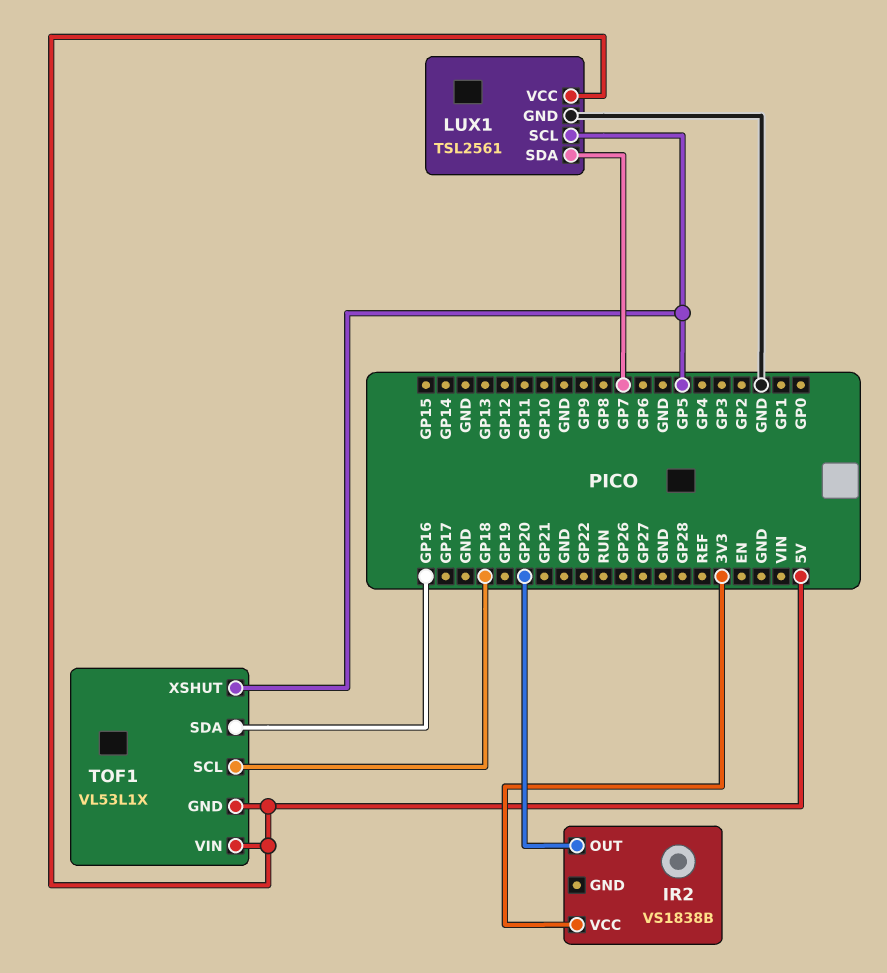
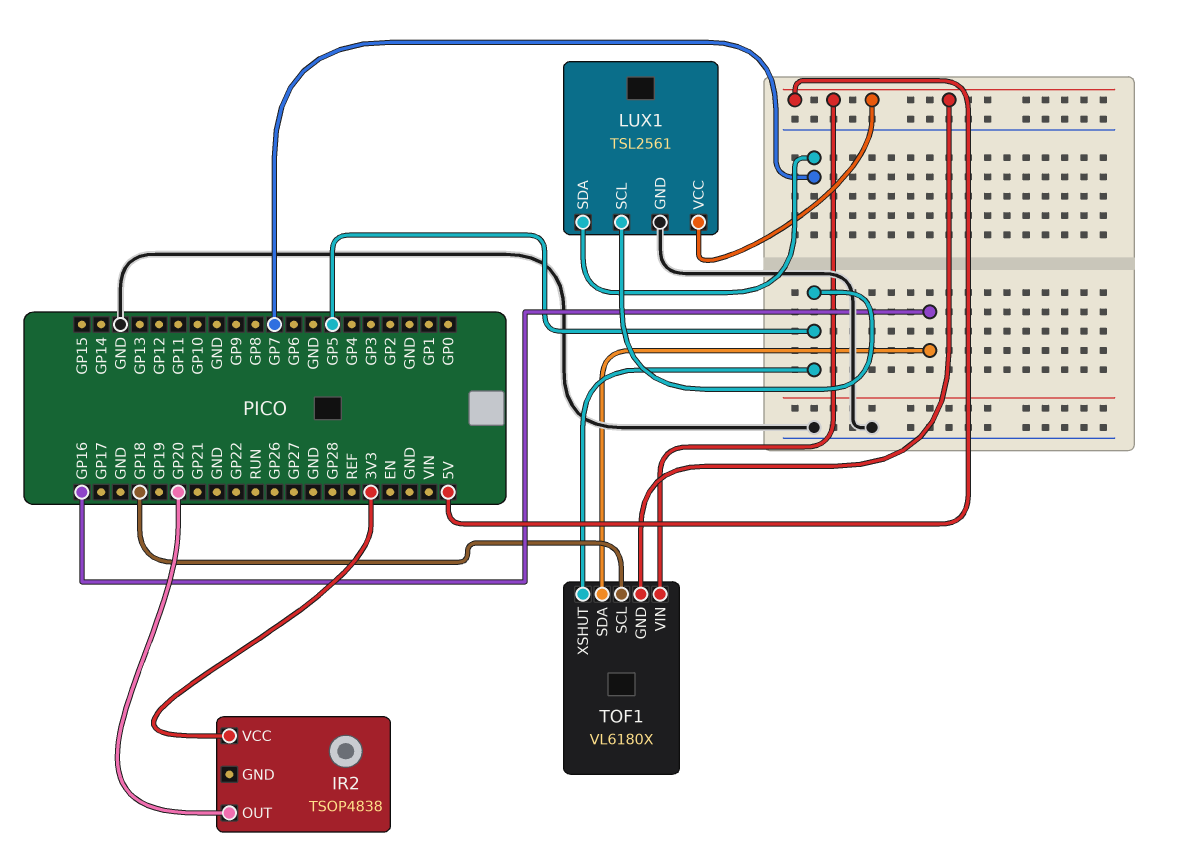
IR2: VS1838B -> TSOP4838
TOF1: VL53L1X -> VL6180X

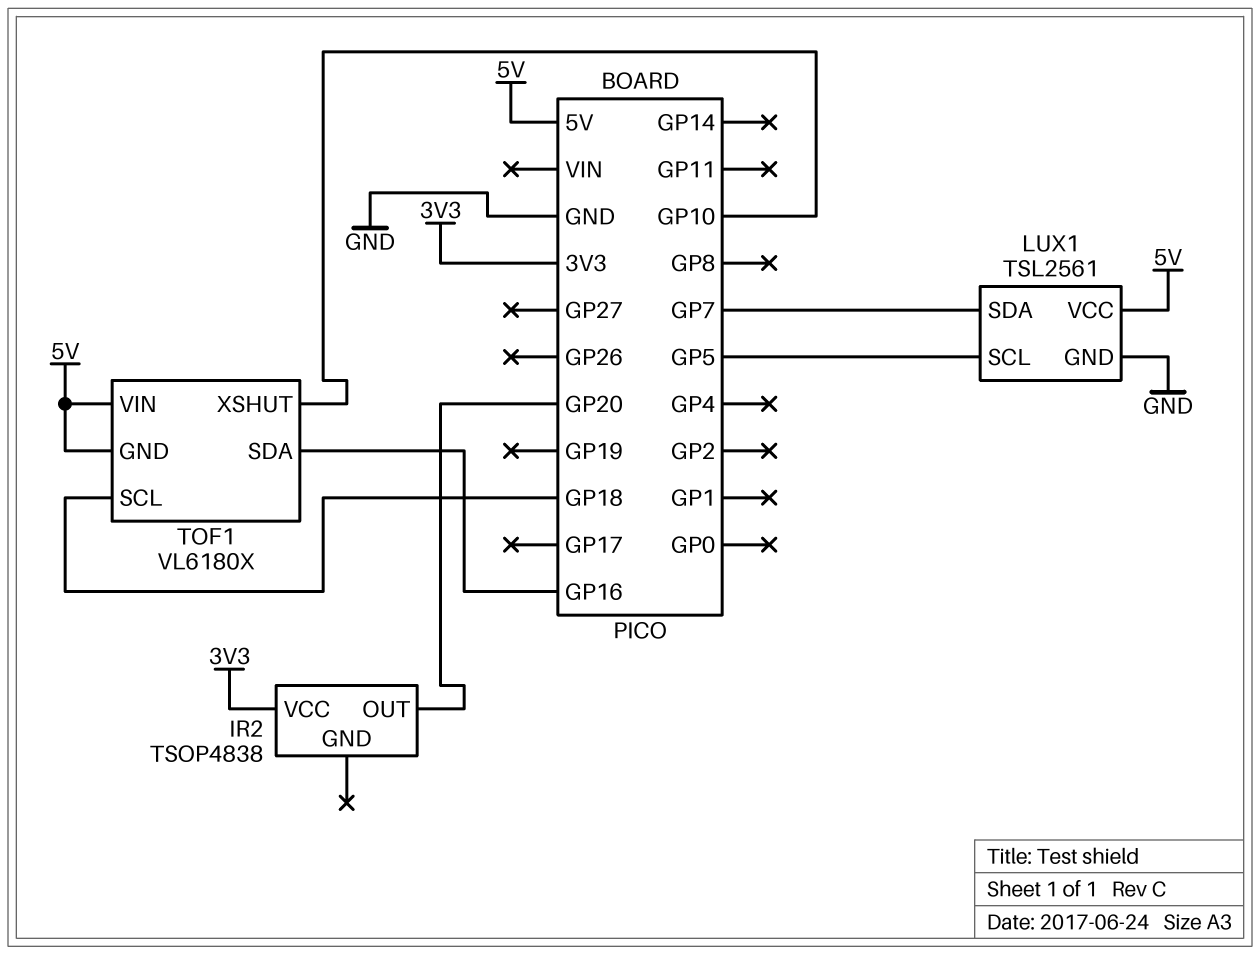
TOF1 pin XSHUT: GP5 -> GP10

